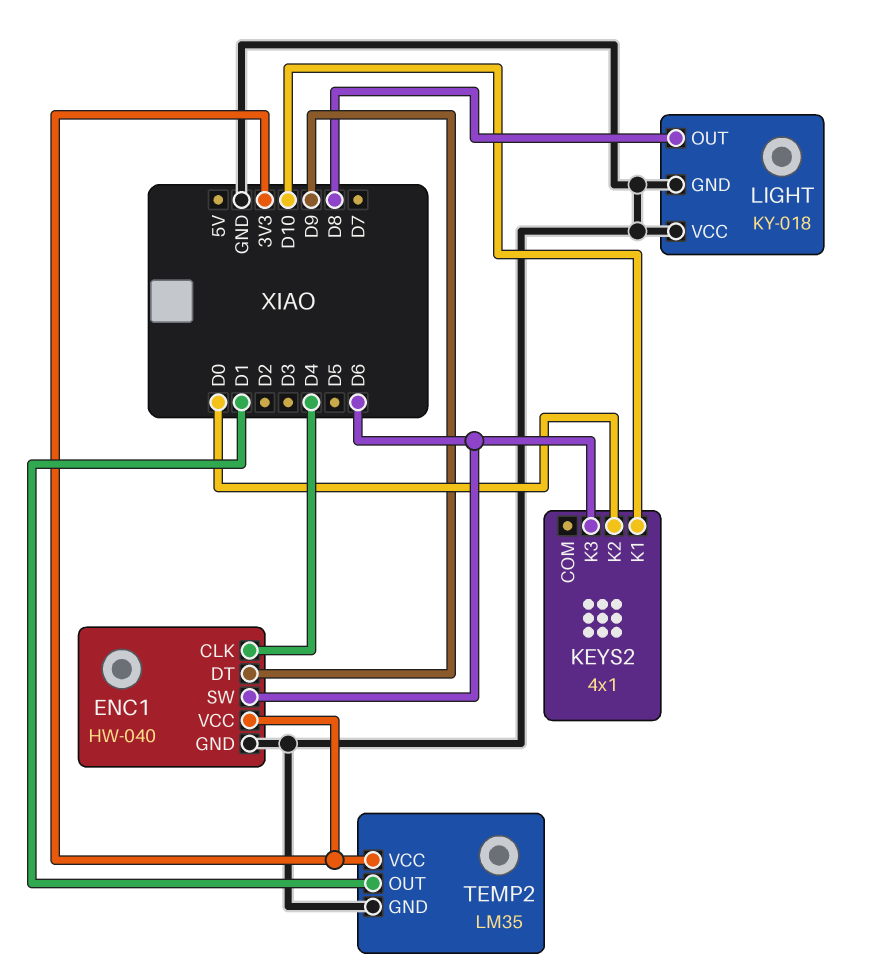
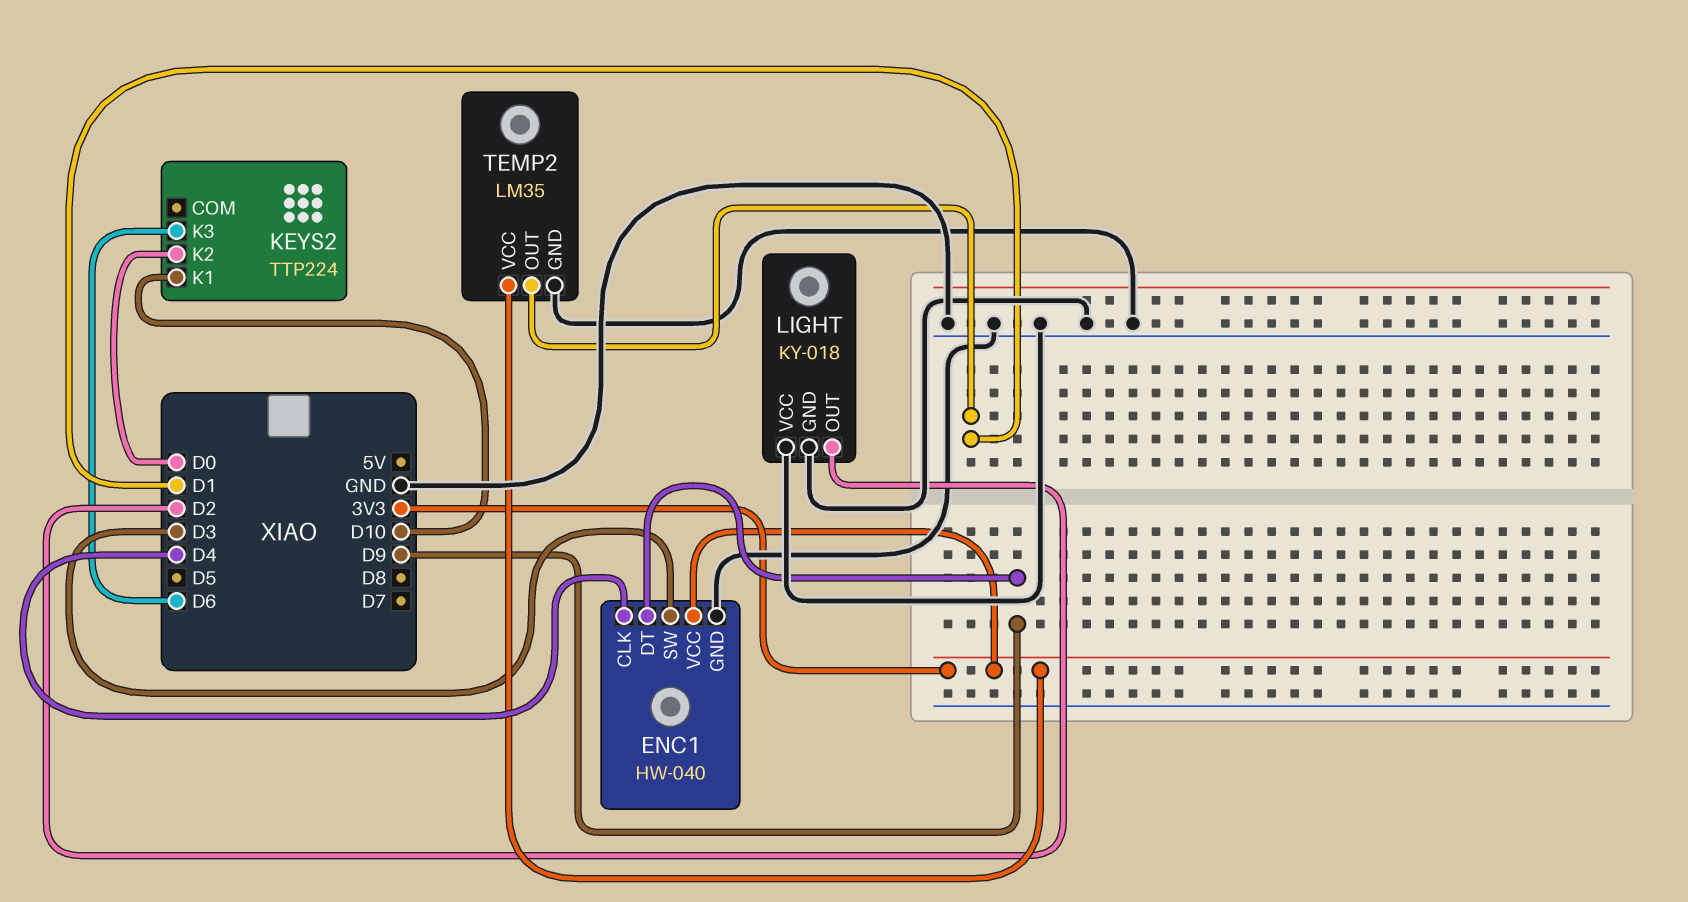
ENC1 pin SW: D6 -> D3
KEYS2: 4x1 -> TTP224
LIGHT pin OUT: D8 -> D2

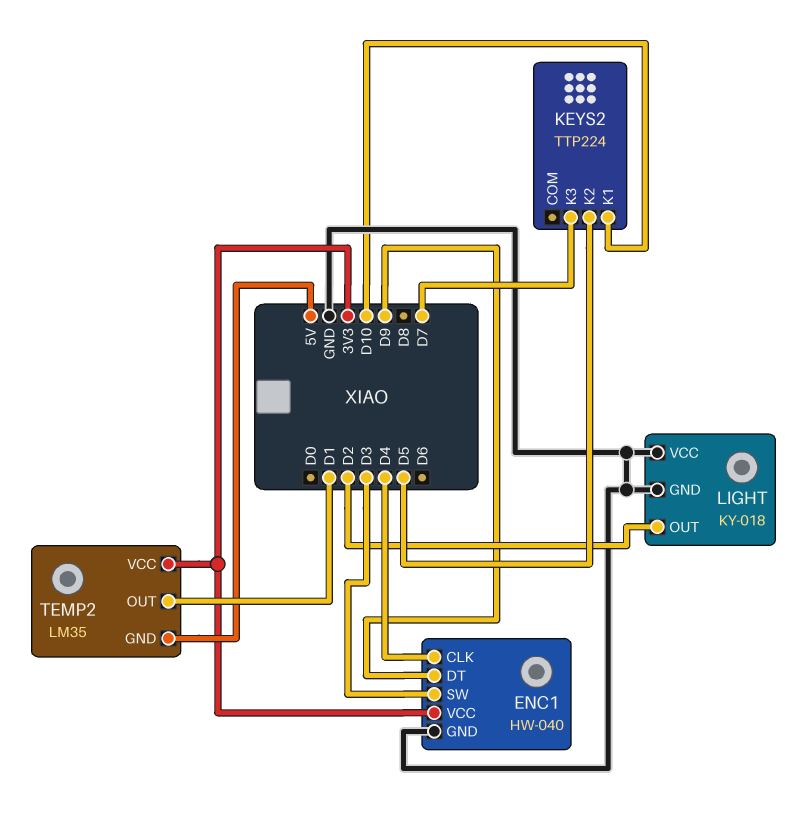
KEYS2 pin K2: D0 -> D5
KEYS2 pin K3: D6 -> D7
TEMP2 pin GND: GND -> 5V

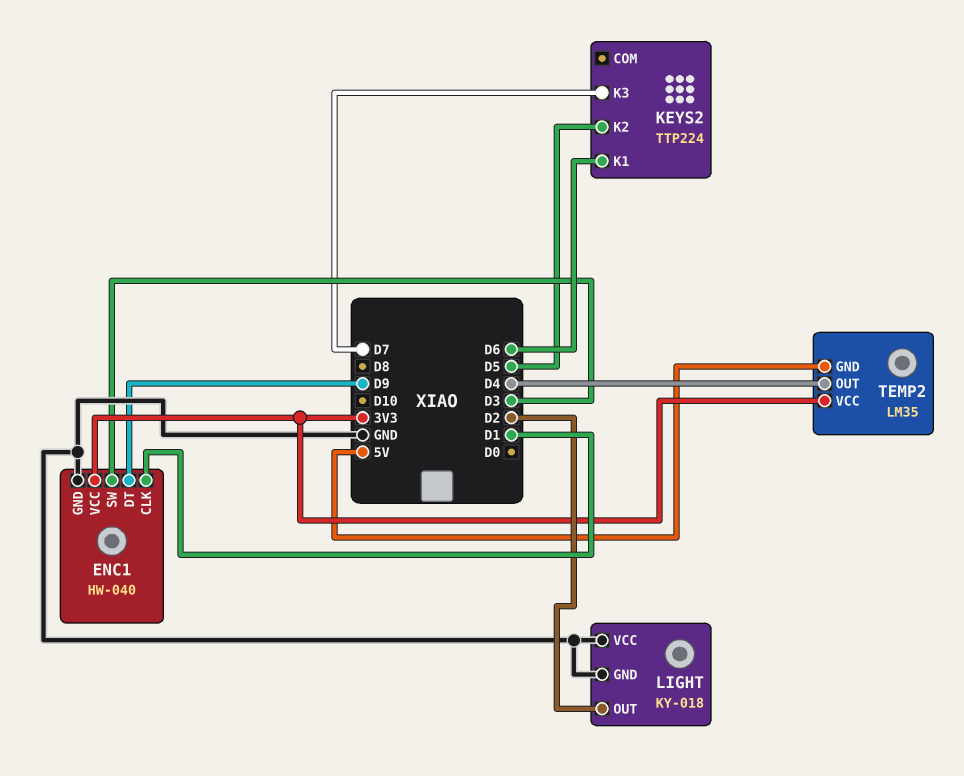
ENC1 pin CLK: D4 -> D1
KEYS2 pin K1: D10 -> D6
TEMP2 pin OUT: D1 -> D4

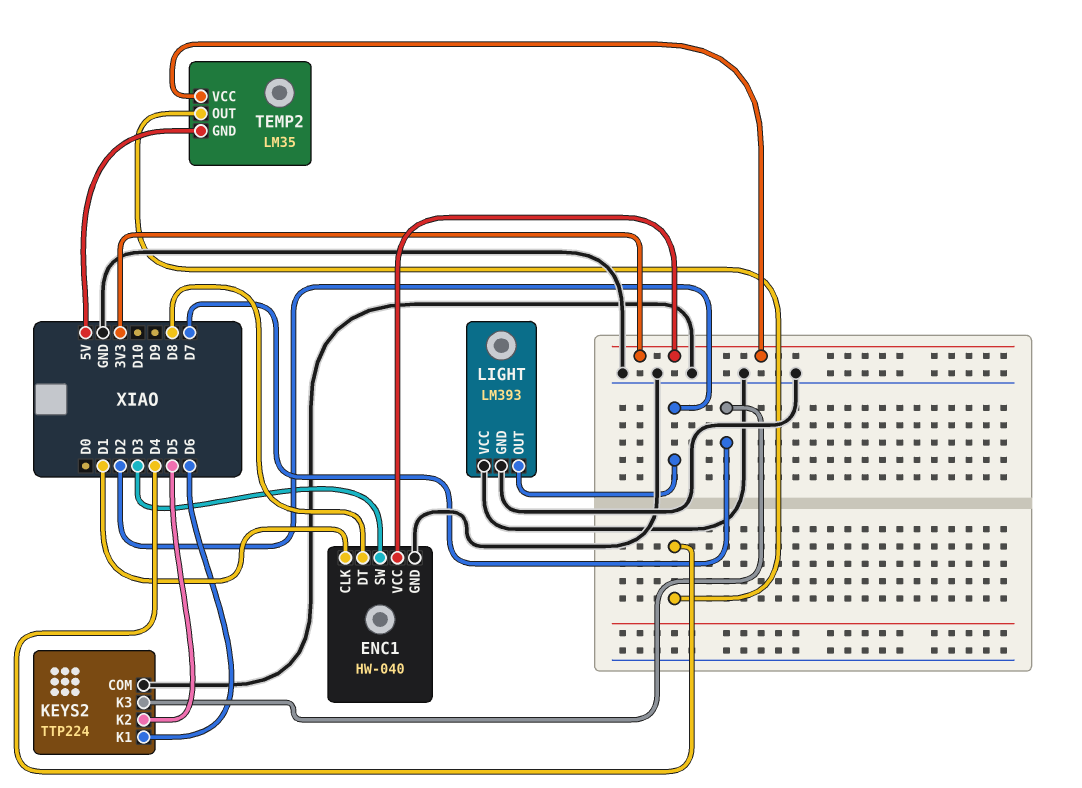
ENC1 pin DT: D9 -> D8
KEYS2 pin COM: none -> GND
LIGHT: KY-018 -> LM393

